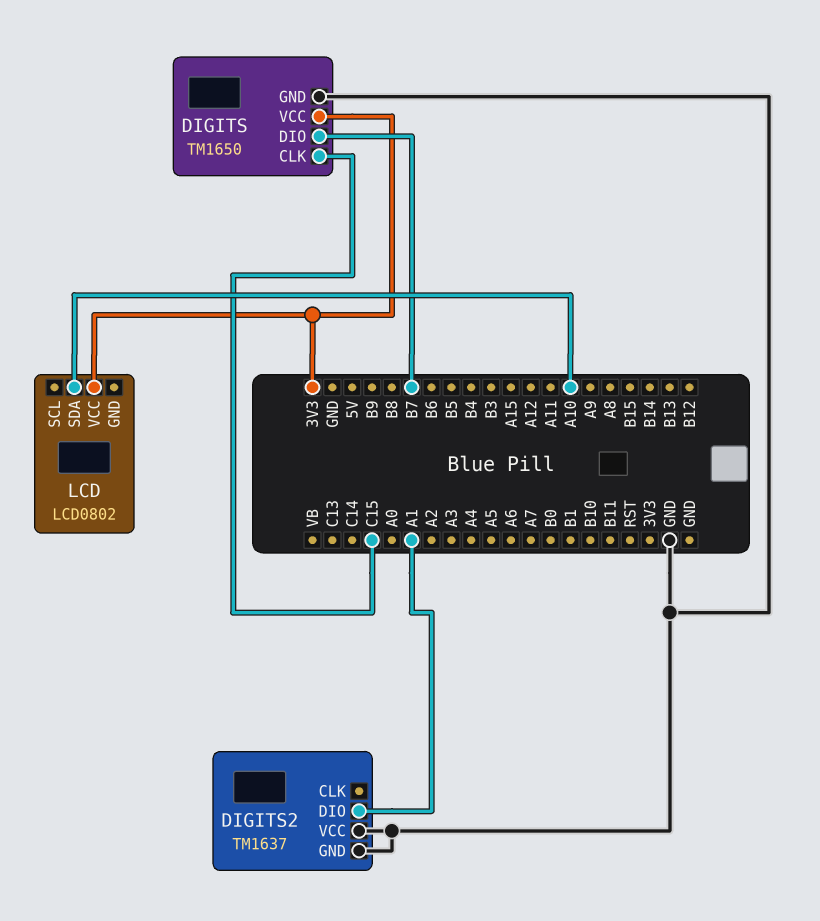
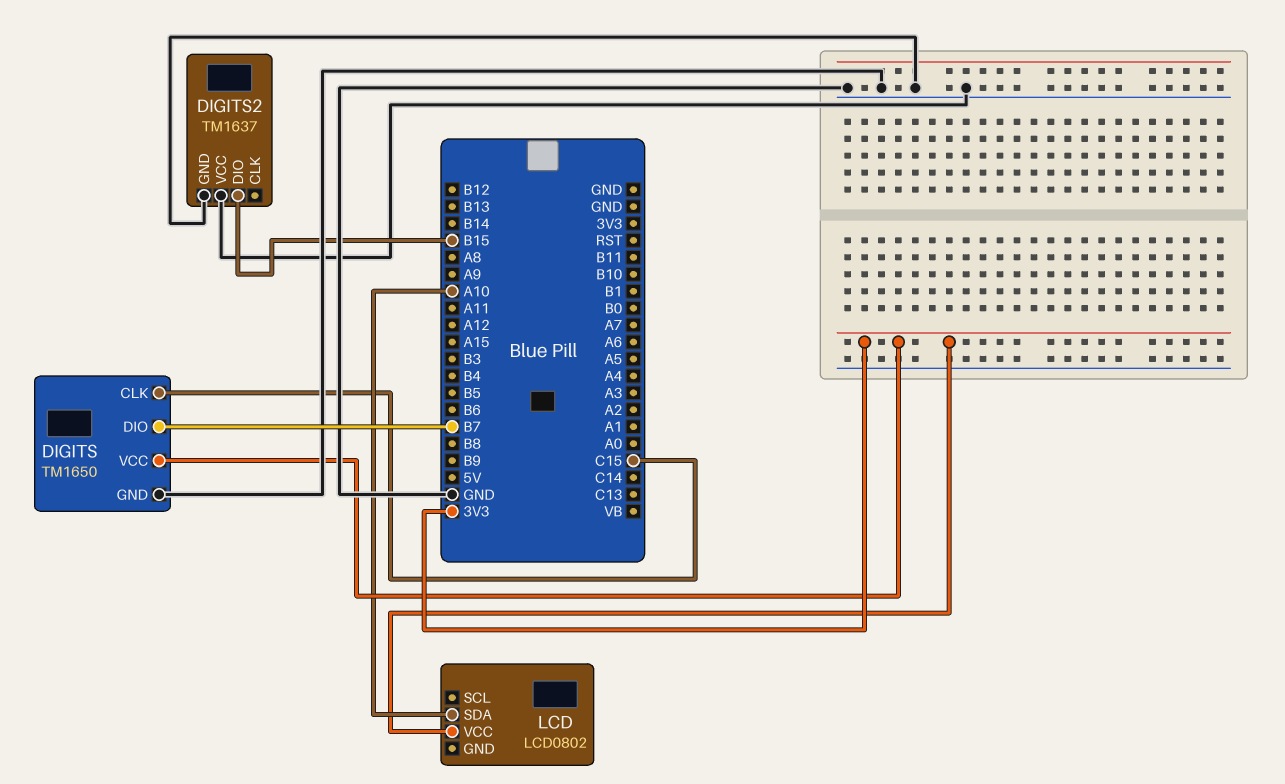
DIGITS2 pin DIO: A1 -> B15

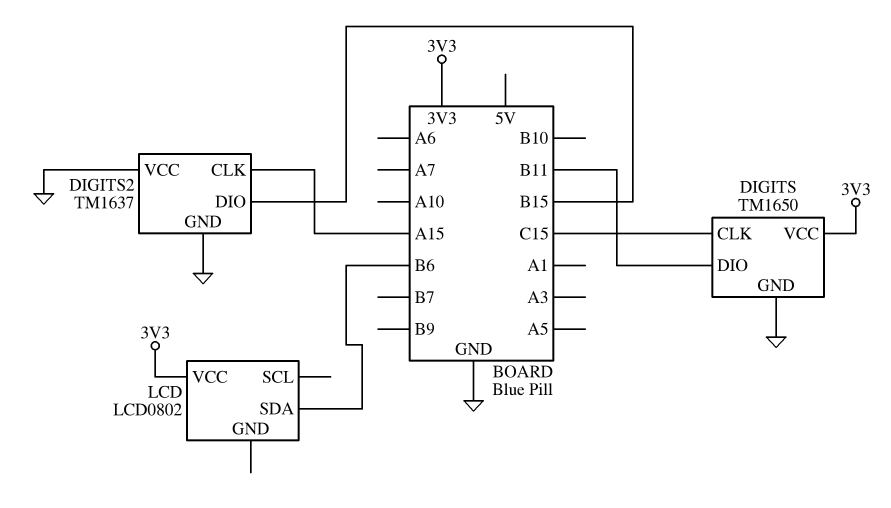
DIGITS pin DIO: B7 -> B11
DIGITS2 pin CLK: none -> A15
LCD pin SDA: A10 -> B6

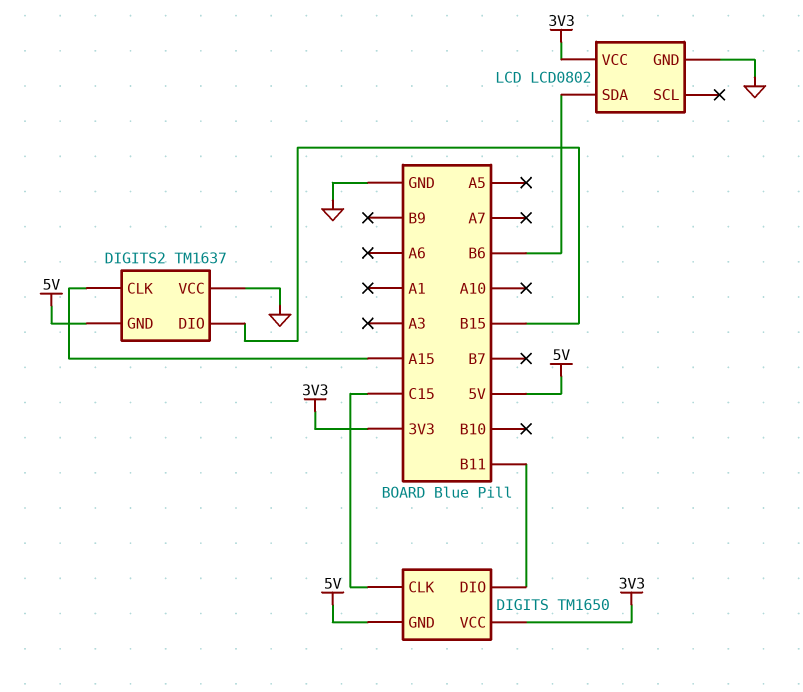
DIGITS pin GND: GND -> 5V
DIGITS2 pin GND: GND -> 5V
LCD pin GND: none -> GND

